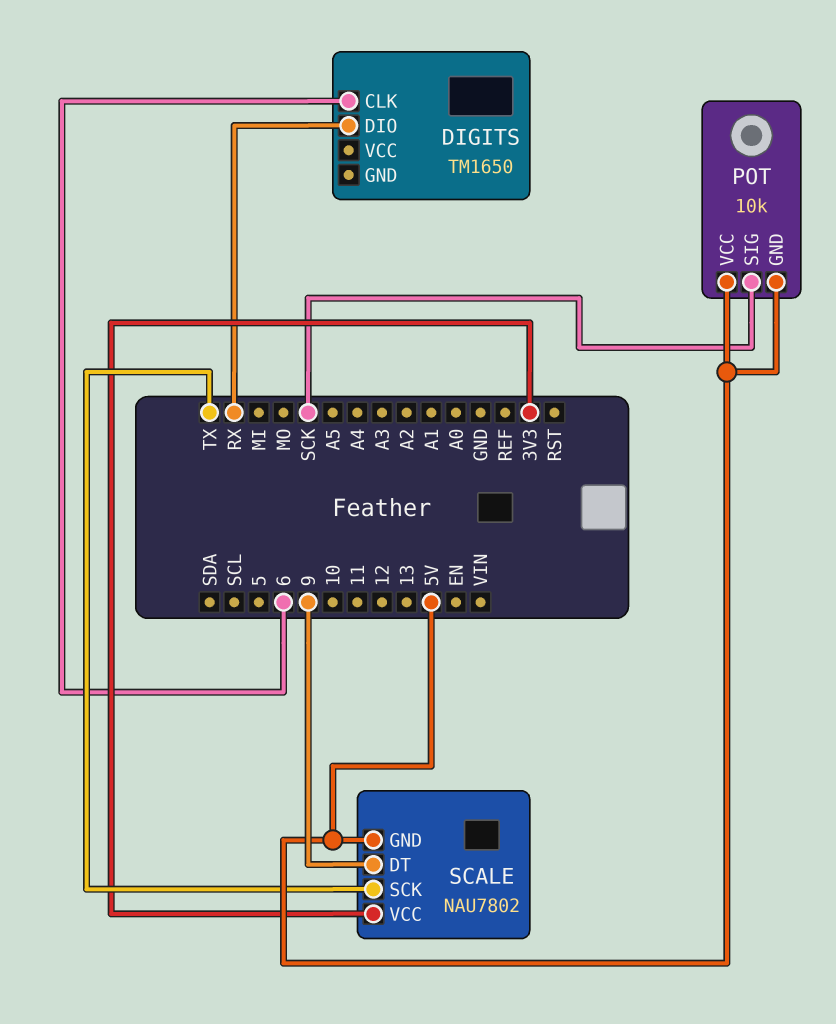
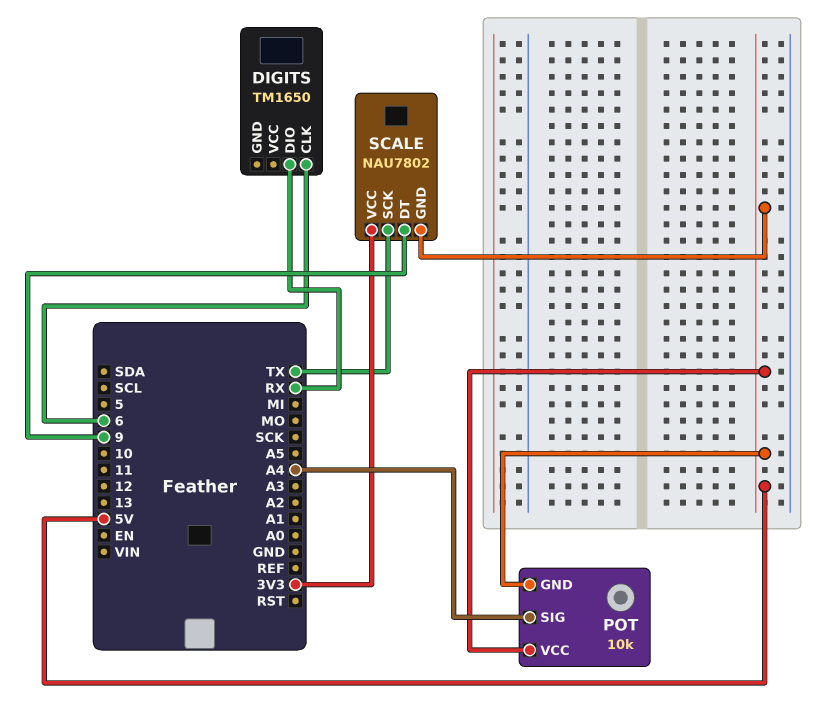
POT pin SIG: SCK -> A4

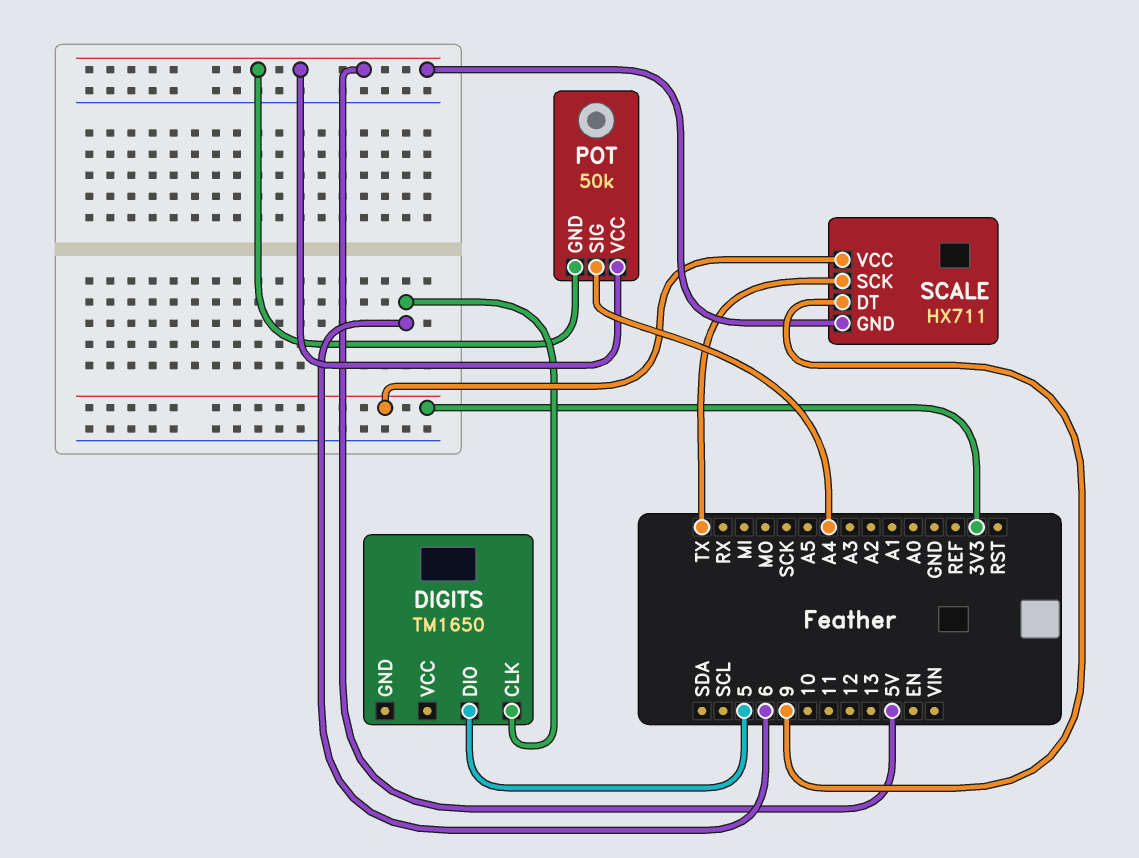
DIGITS pin DIO: RX -> 5
POT: 10k -> 50k
SCALE: NAU7802 -> HX711

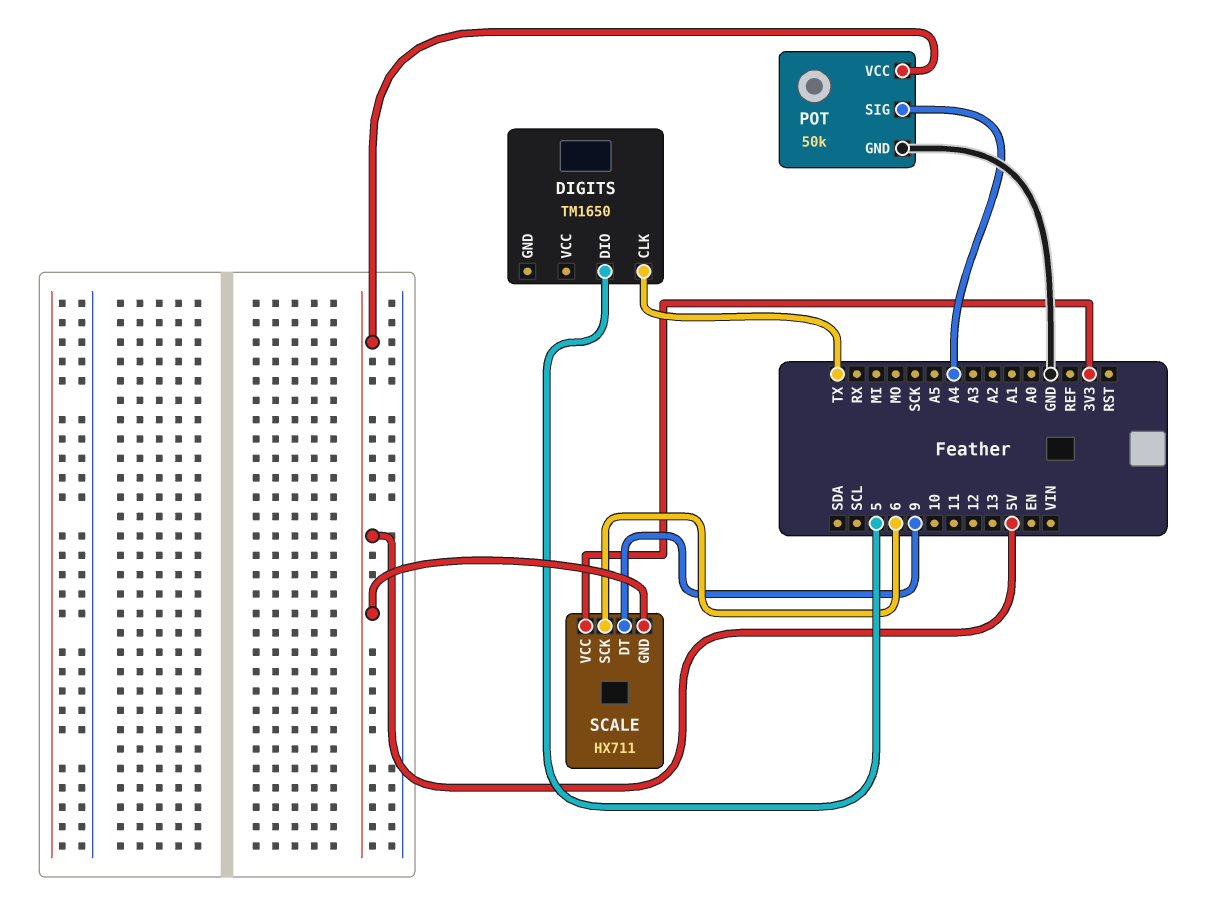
DIGITS pin CLK: 6 -> TX
POT pin GND: 5V -> GND
SCALE pin SCK: TX -> 6

